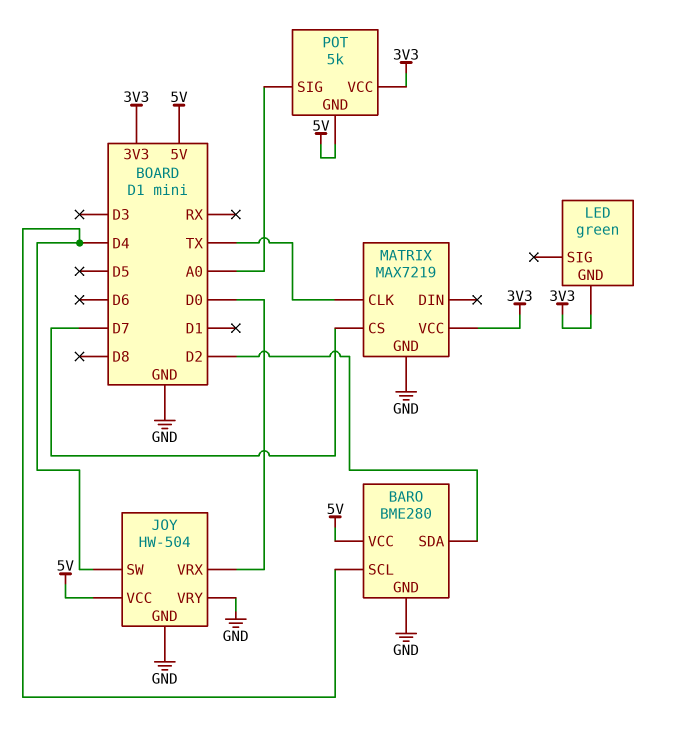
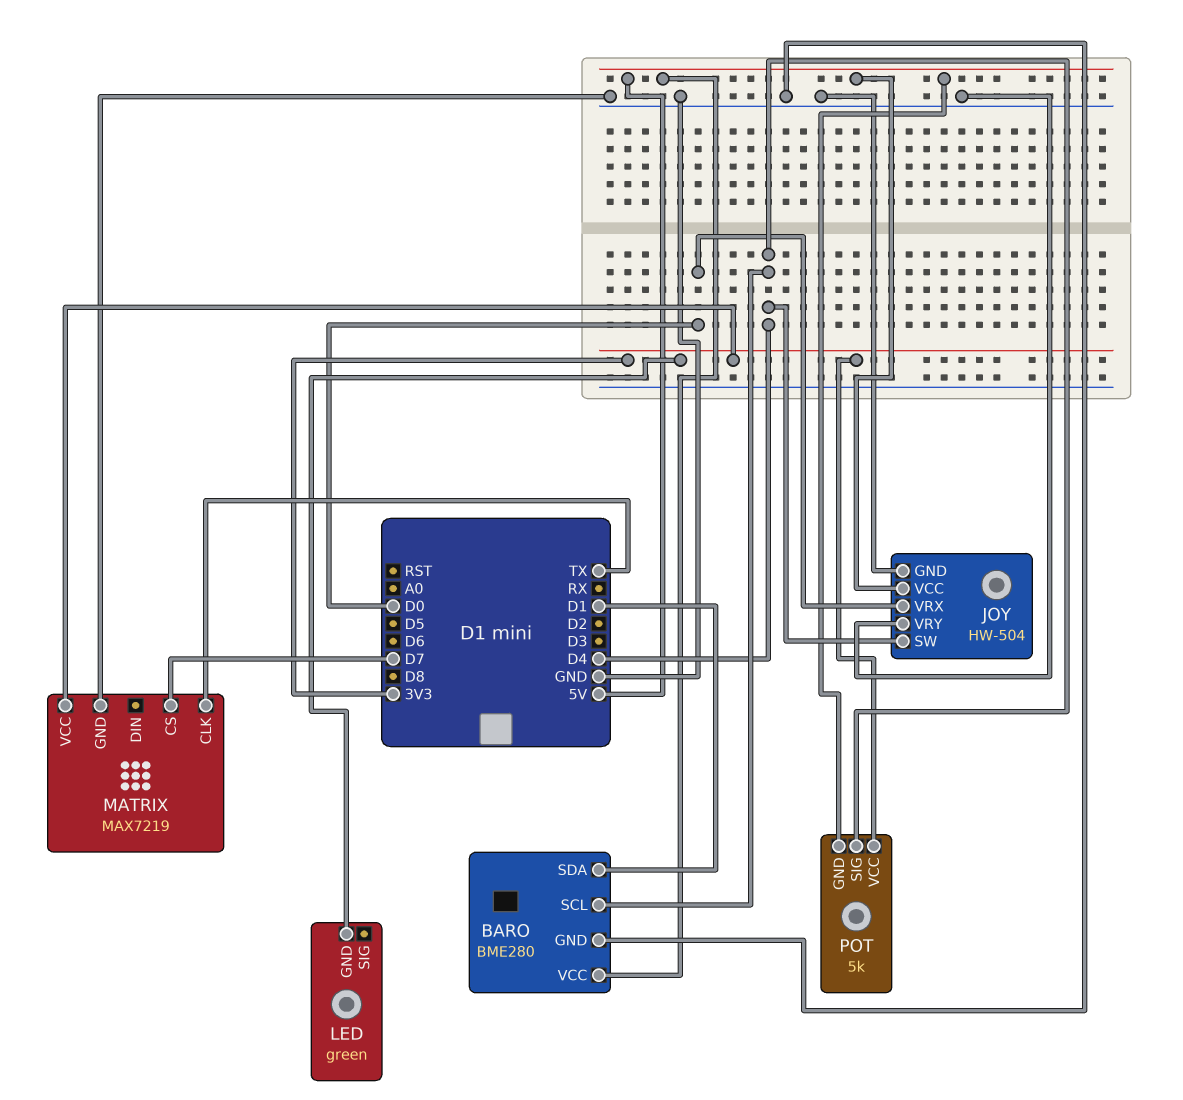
BARO pin SDA: D2 -> D1
POT pin SIG: A0 -> D4

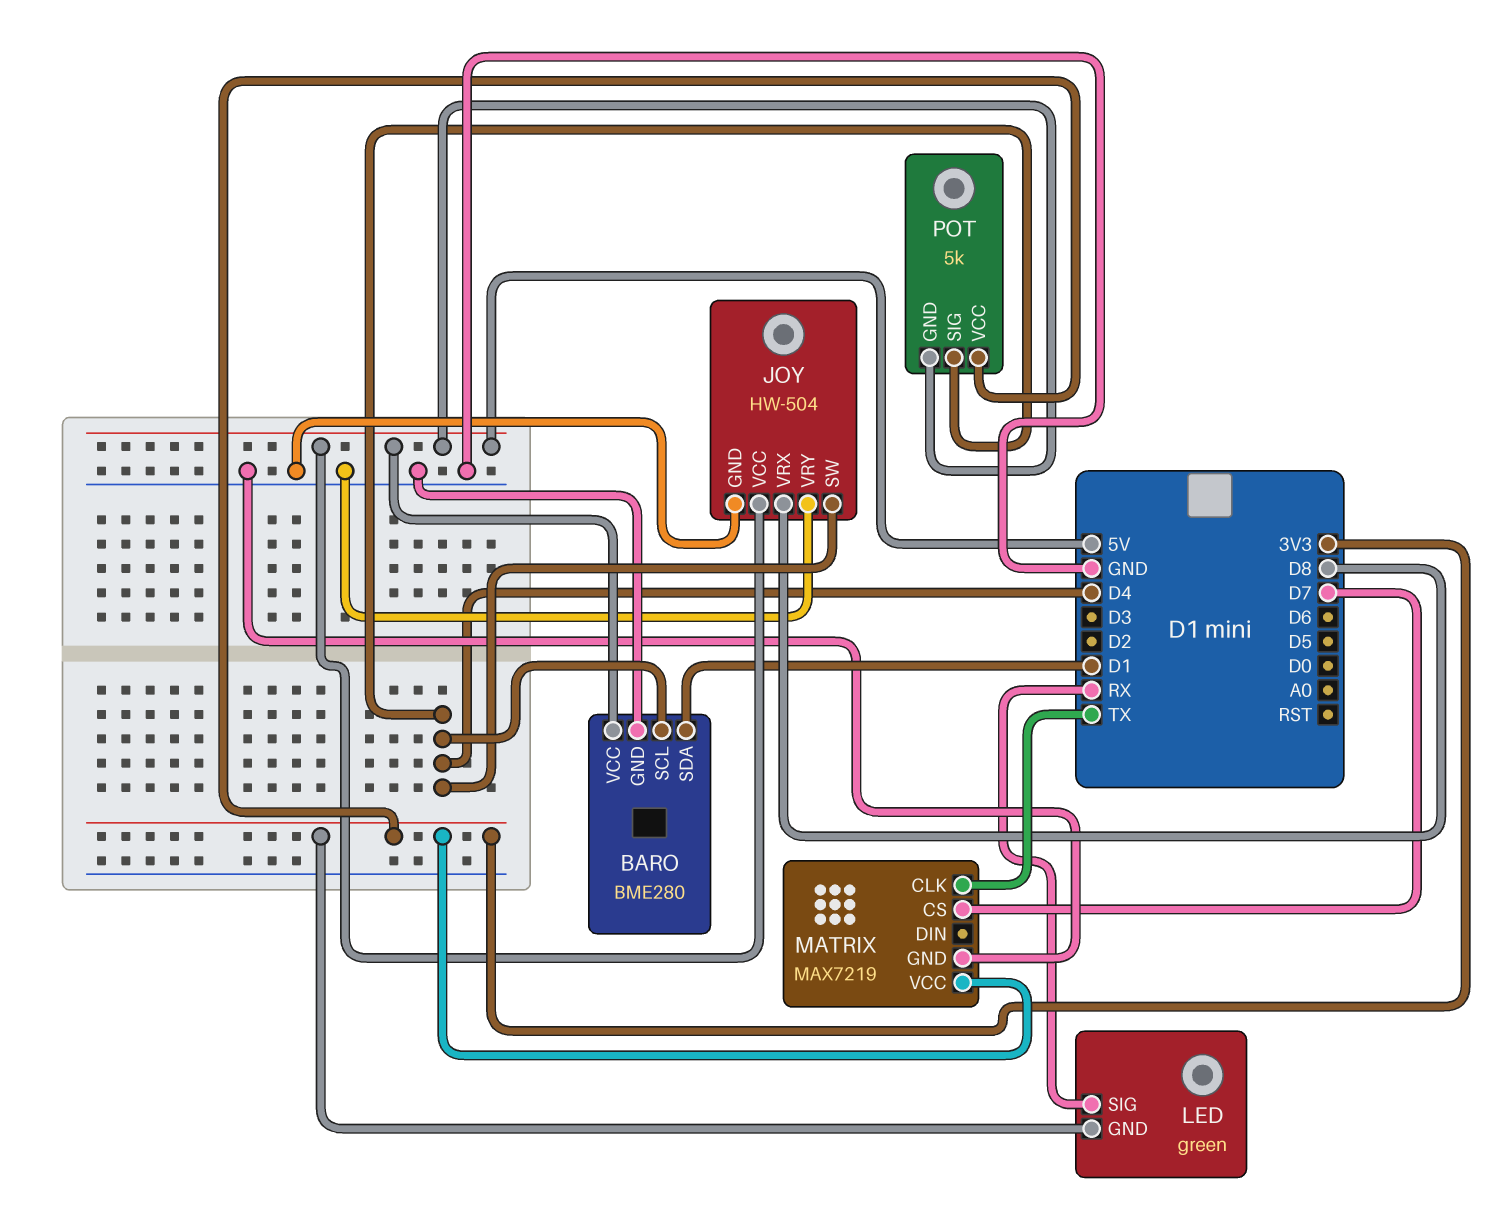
JOY pin VRX: D0 -> D8
LED pin SIG: none -> RX

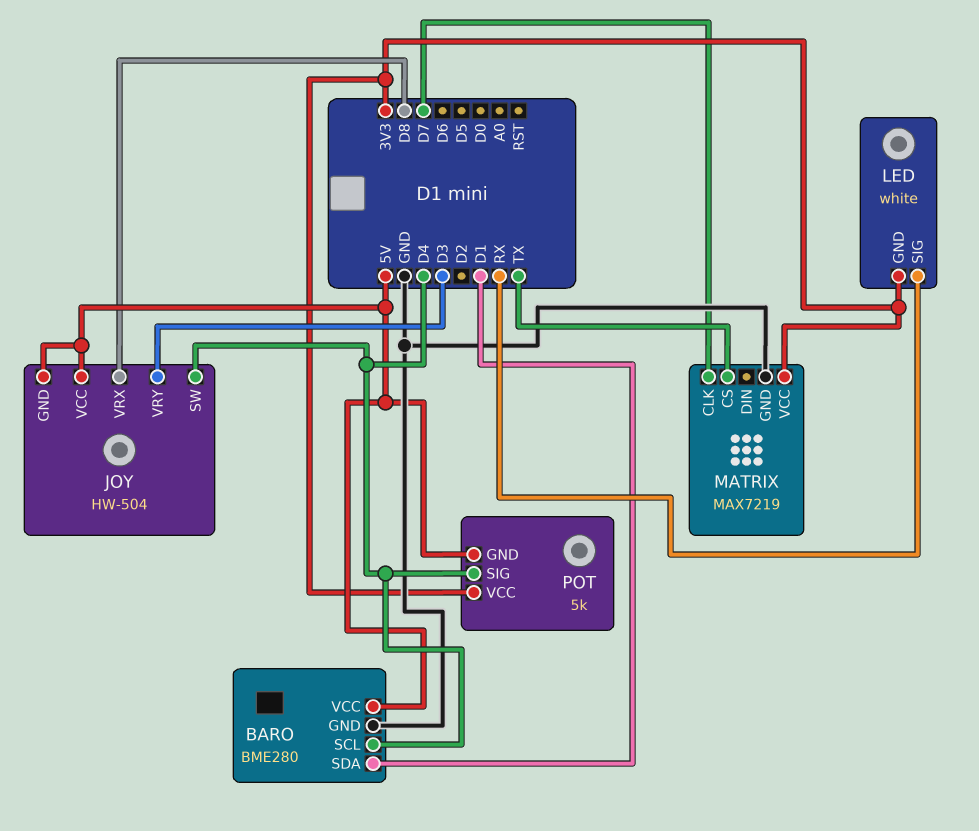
JOY pin GND: GND -> 5V
JOY pin VRY: GND -> D3
LED: green -> white
MATRIX pin CLK: TX -> D7
MATRIX pin CS: D7 -> TX

